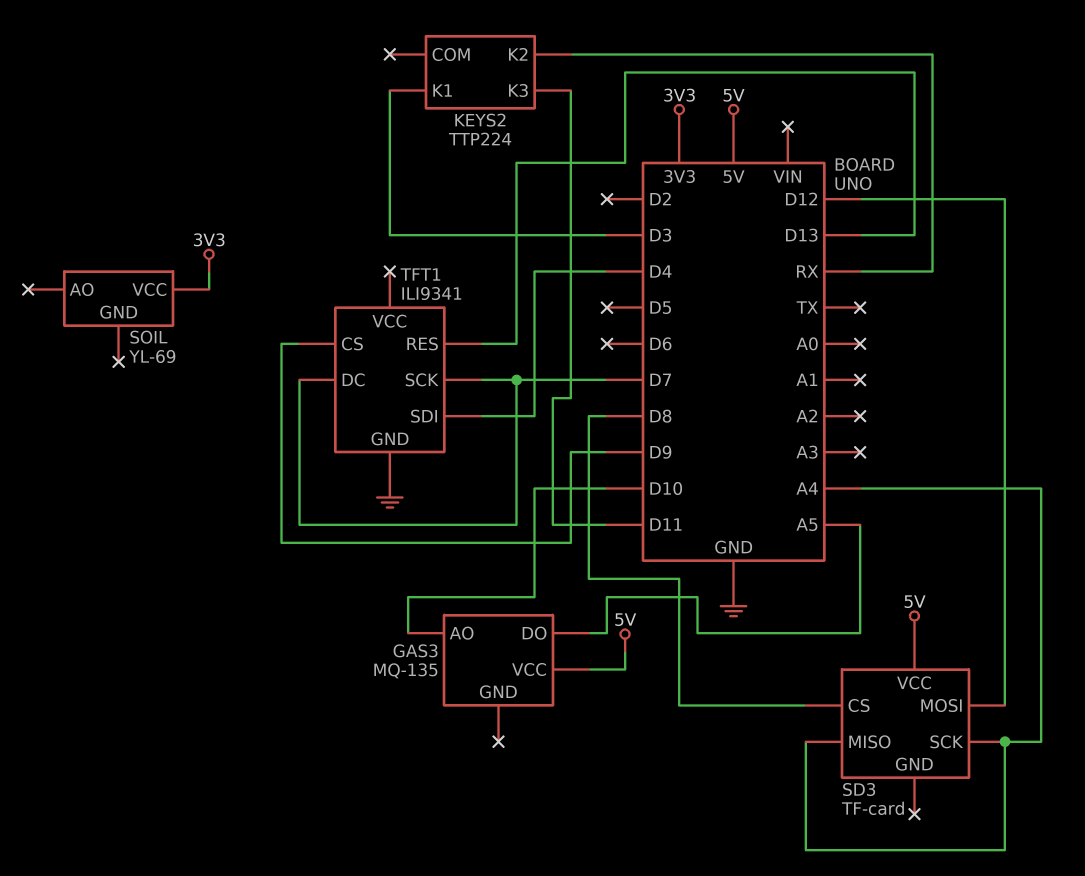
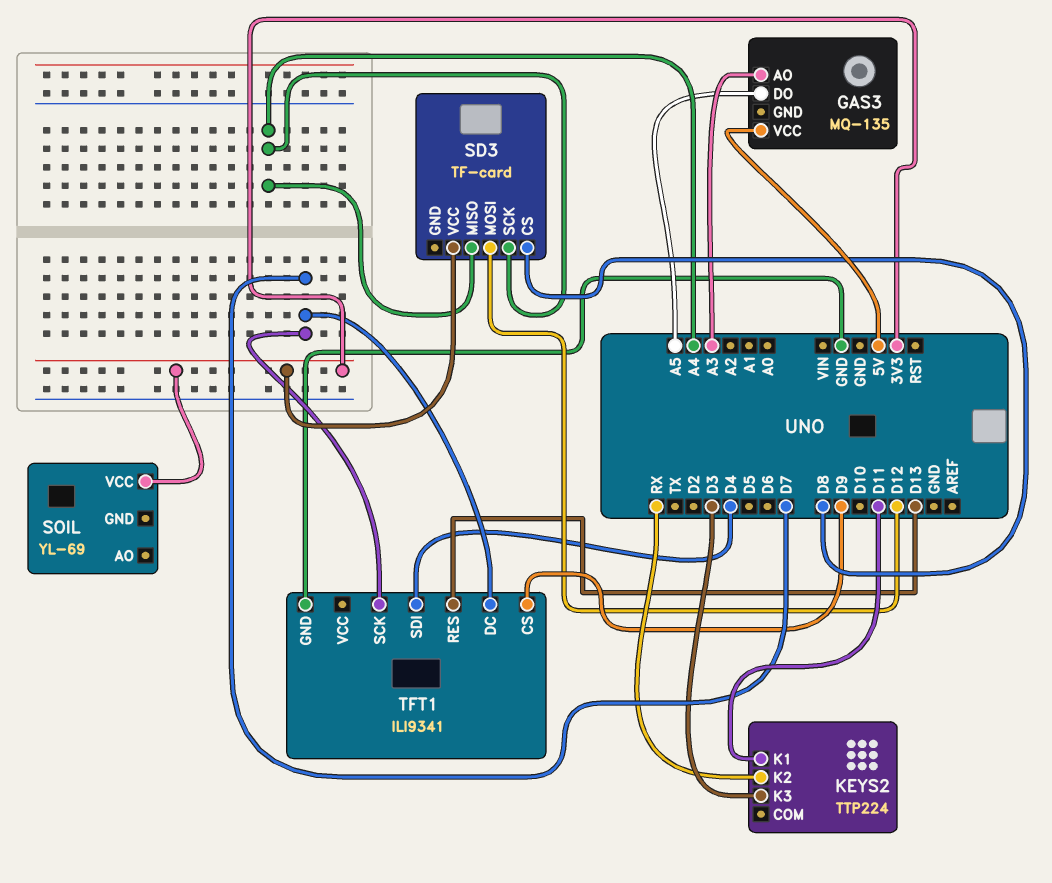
GAS3 pin AO: D10 -> A3
KEYS2 pin K1: D3 -> D11
KEYS2 pin K3: D11 -> D3
SD3 pin VCC: 5V -> 3V3

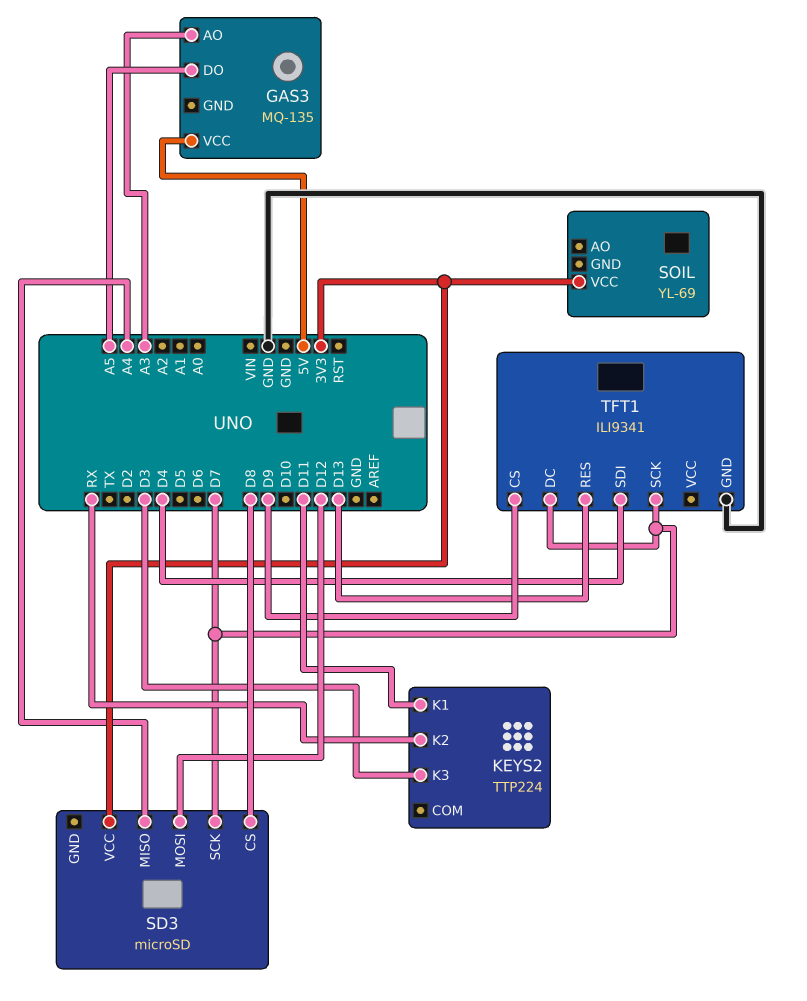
SD3: TF-card -> microSD
SD3 pin SCK: A4 -> D7

